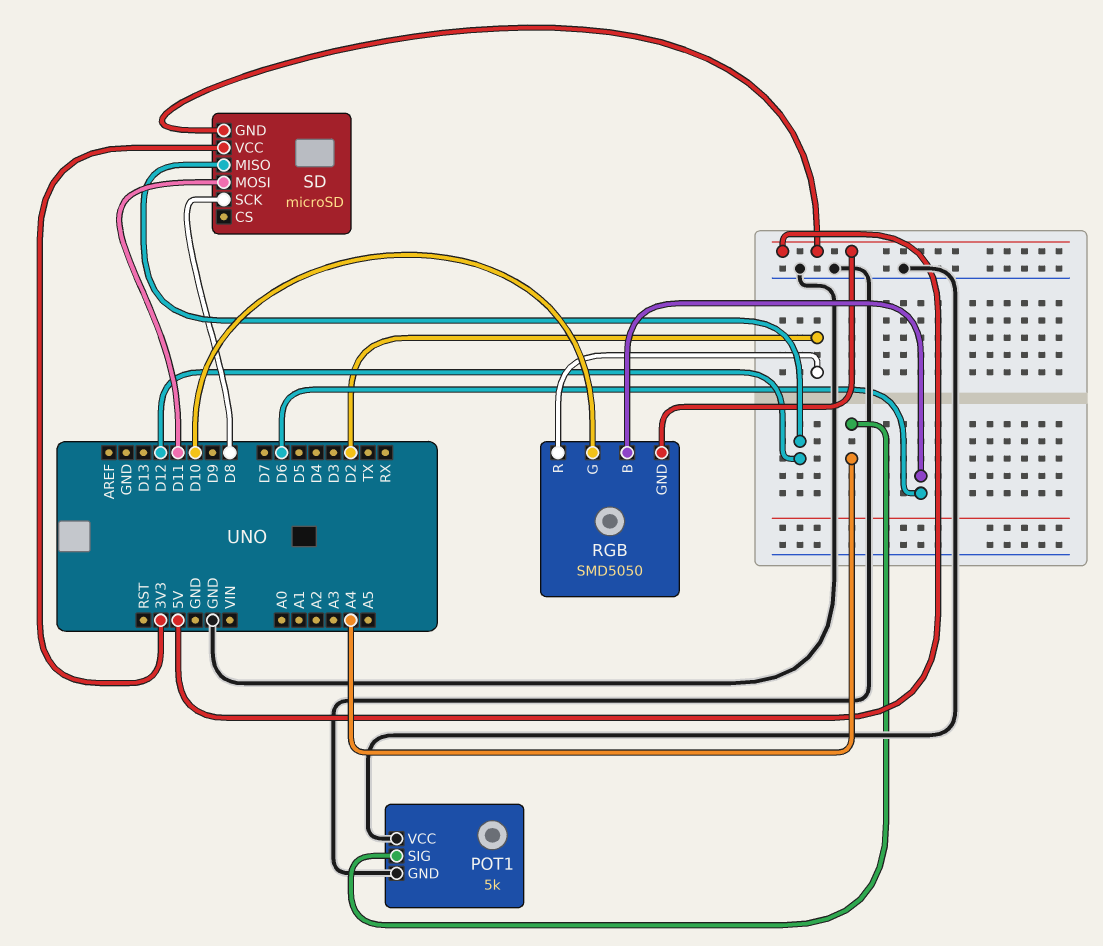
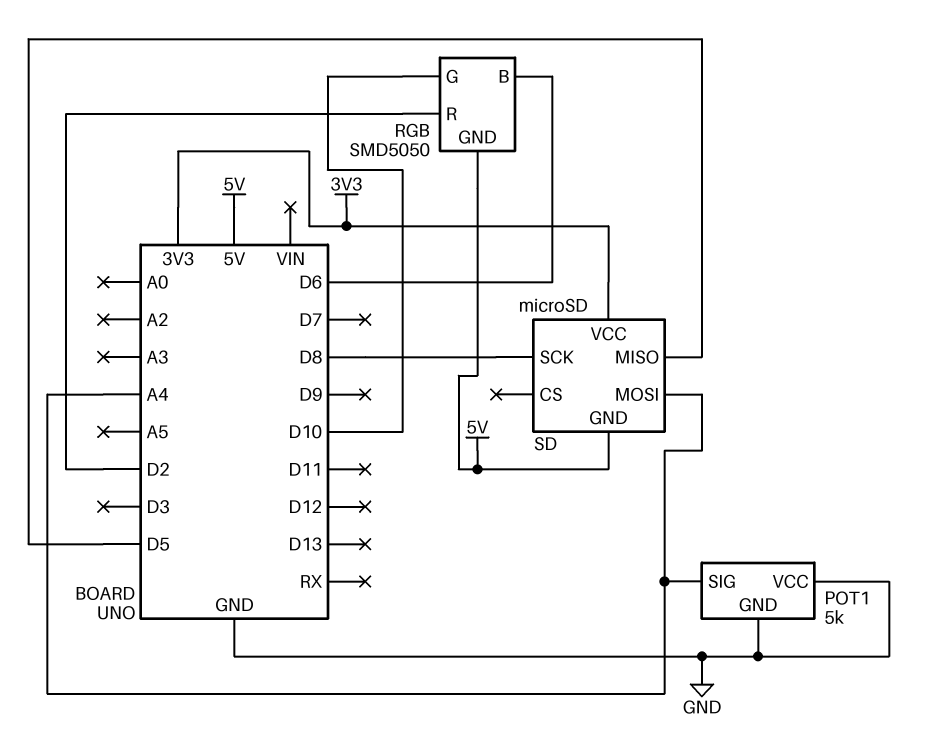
SD pin MISO: D12 -> D5
SD pin MOSI: D11 -> A4

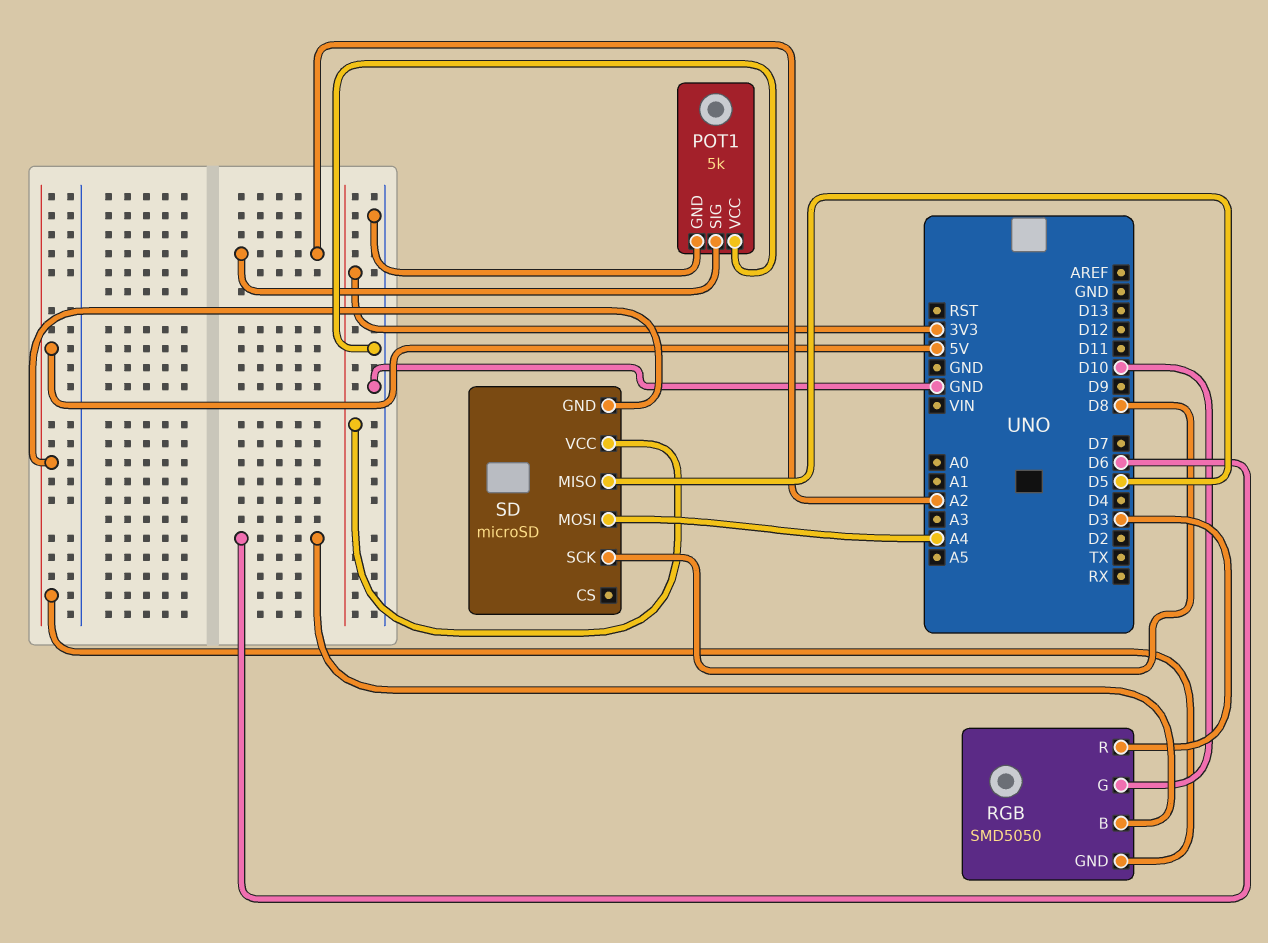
POT1 pin SIG: A4 -> A2
RGB pin R: D2 -> D3

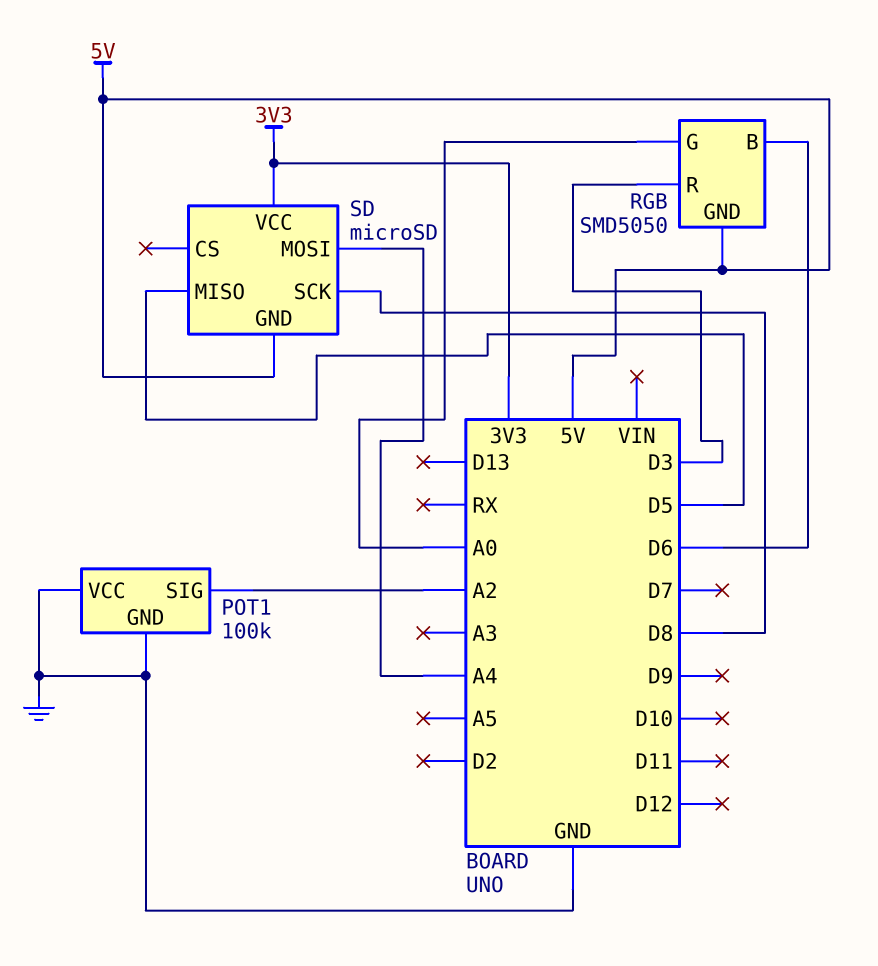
POT1: 5k -> 100k
RGB pin G: D10 -> A0

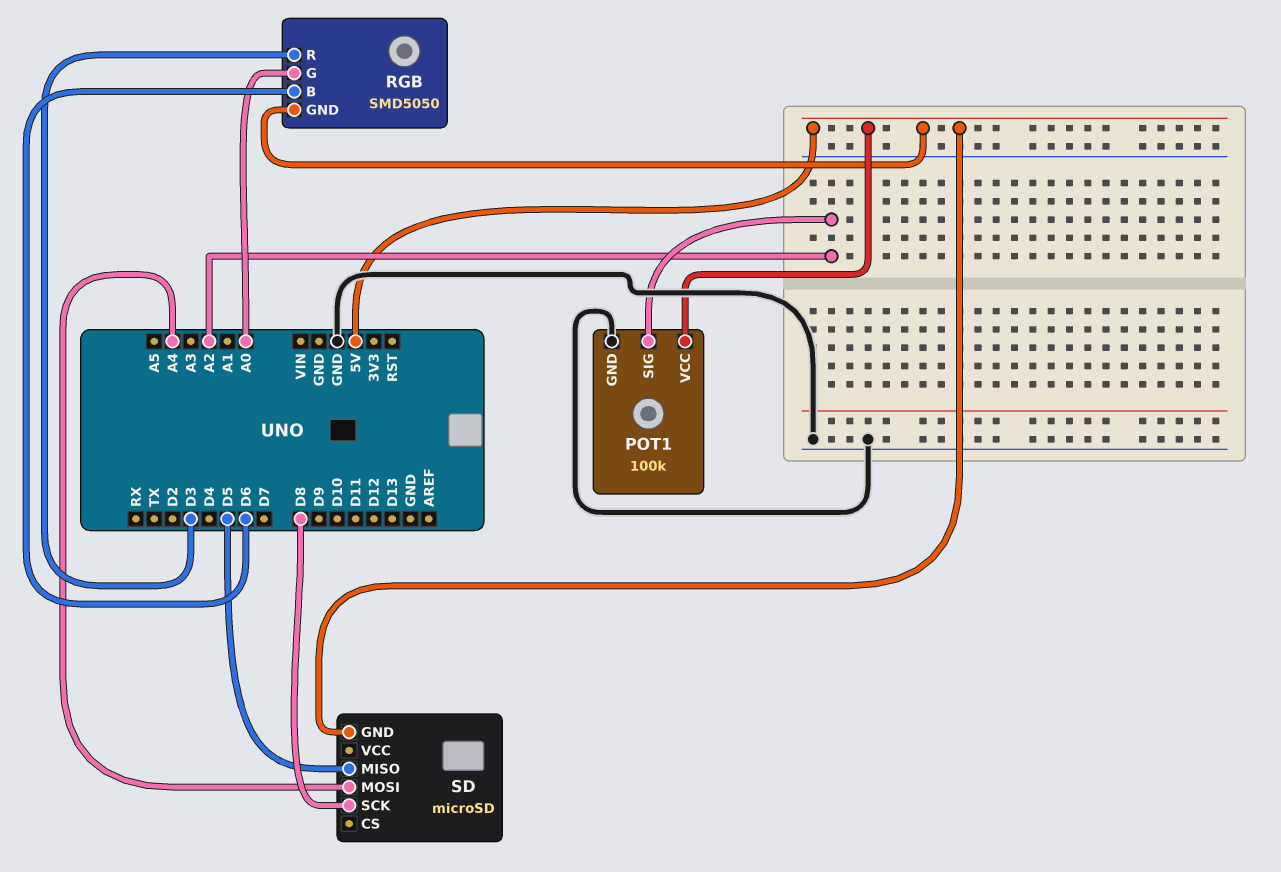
POT1 pin VCC: GND -> 5V
SD pin VCC: 3V3 -> none

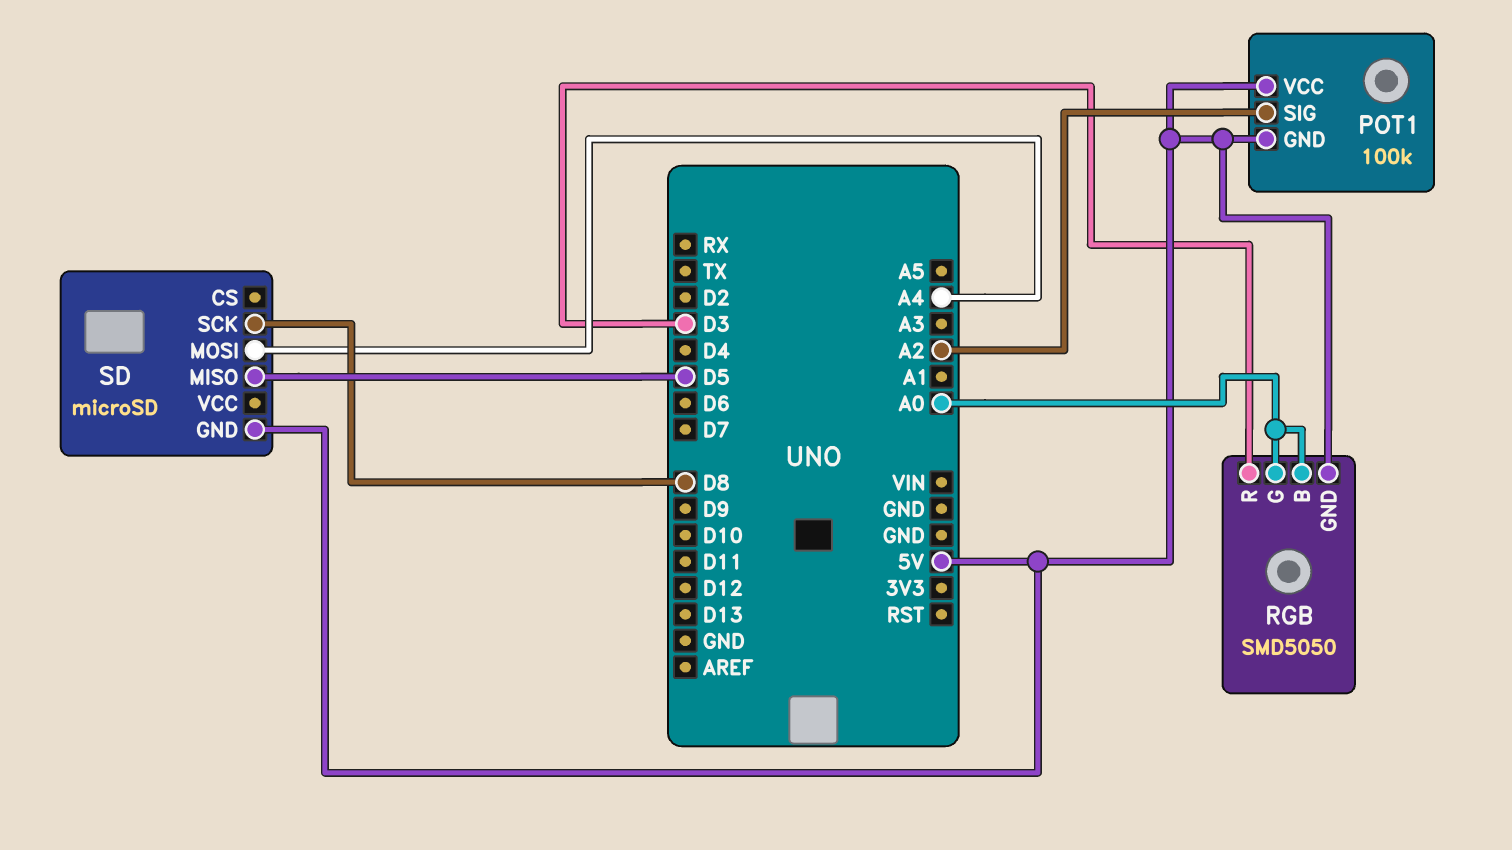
POT1 pin GND: GND -> 5V
RGB pin B: D6 -> A0

